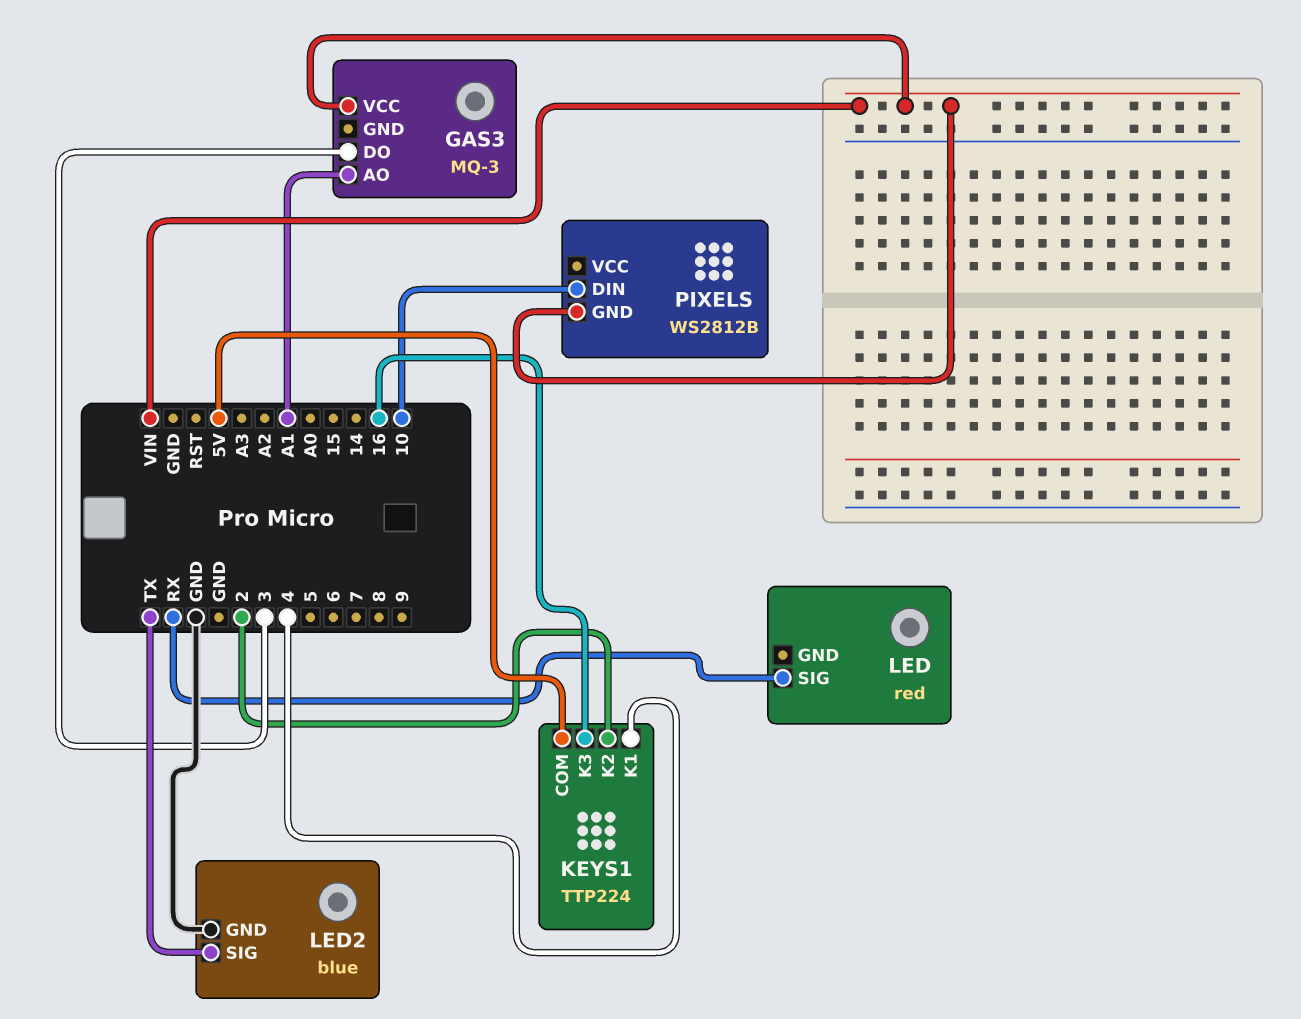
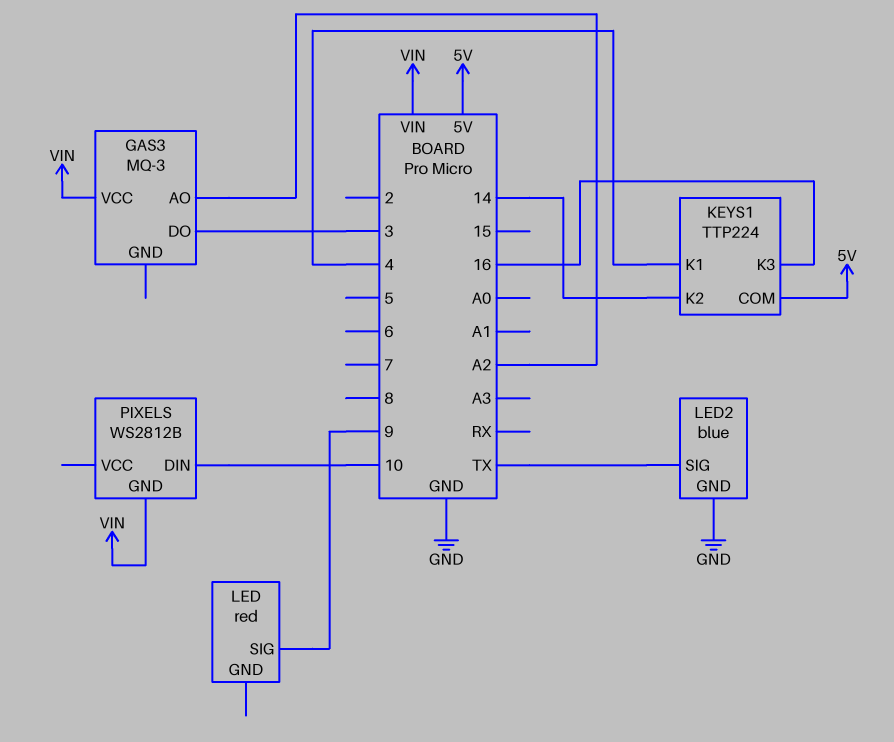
GAS3 pin AO: A1 -> A2
KEYS1 pin K2: 2 -> 14
LED pin SIG: RX -> 9

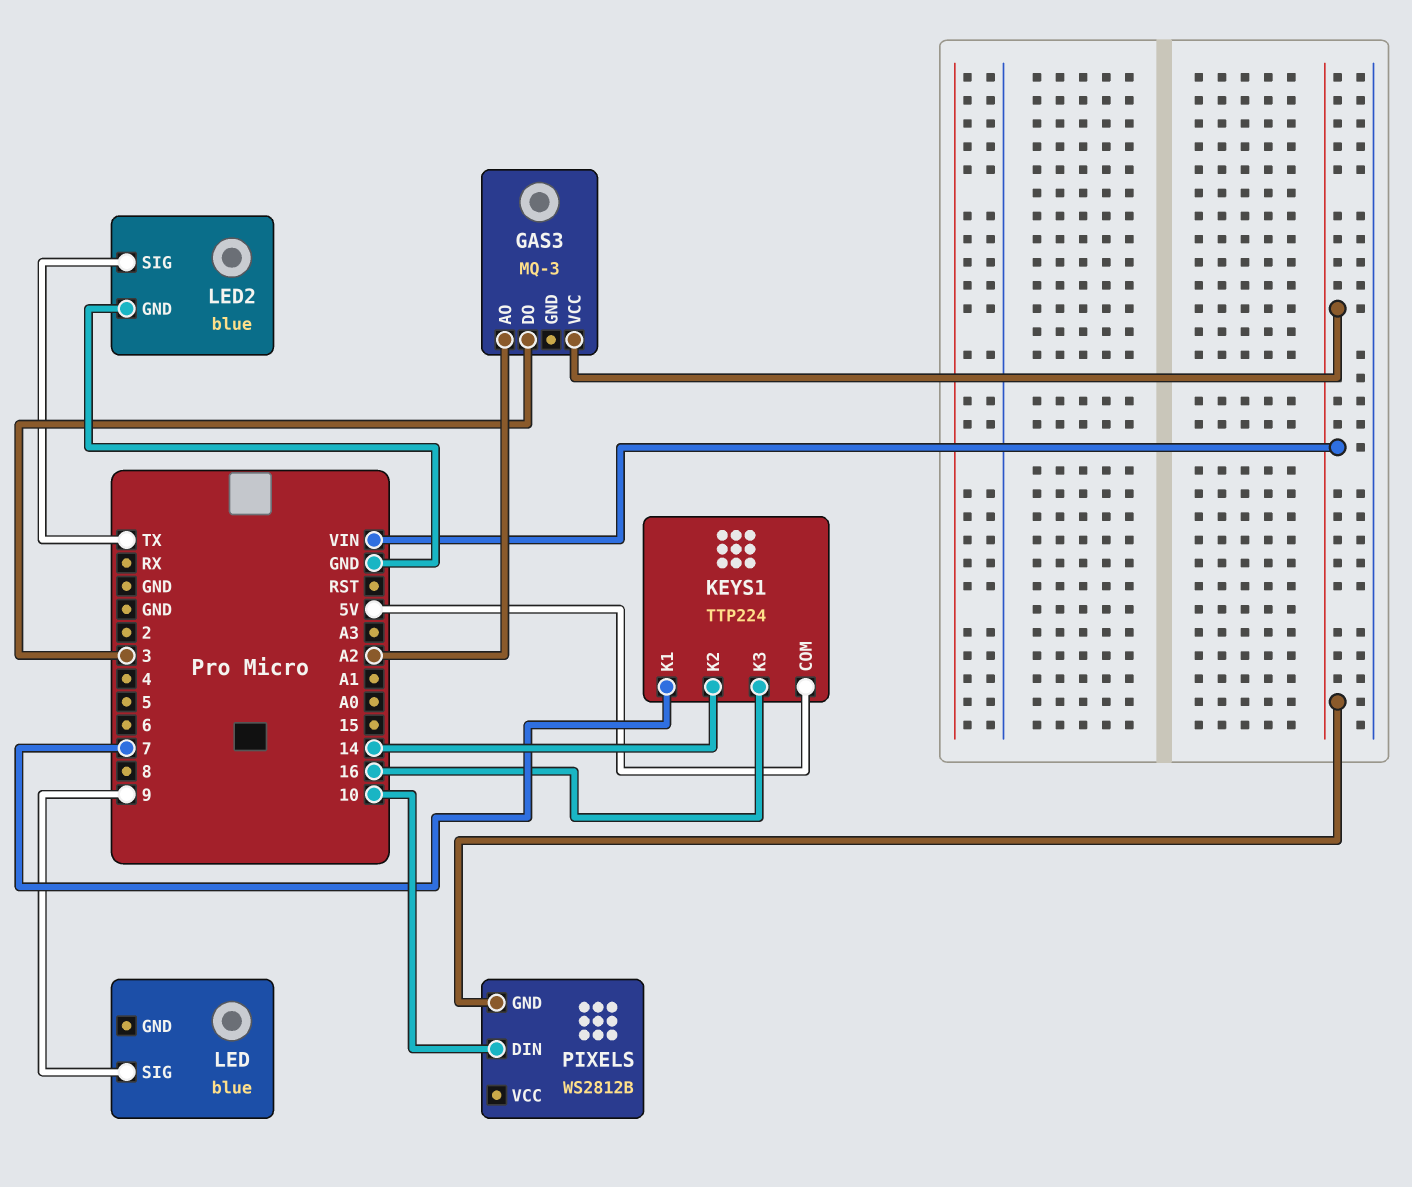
KEYS1 pin K1: 4 -> 7
LED: red -> blue

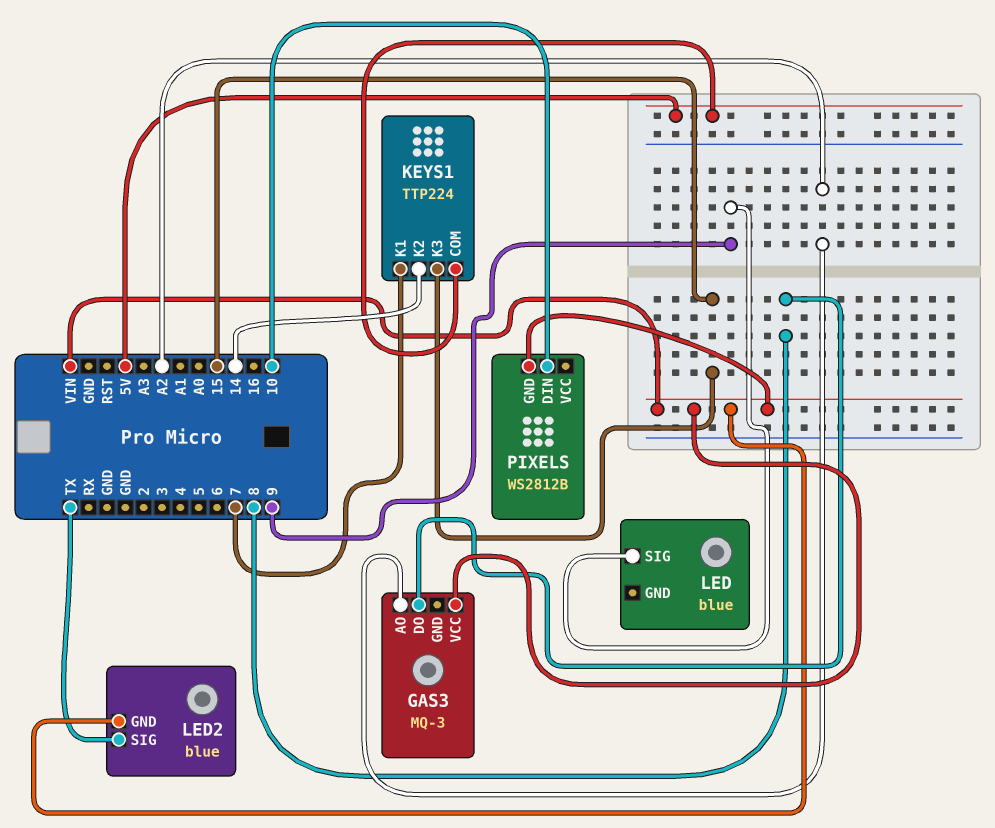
GAS3 pin DO: 3 -> 8
KEYS1 pin K3: 16 -> 15
LED2 pin GND: GND -> VIN

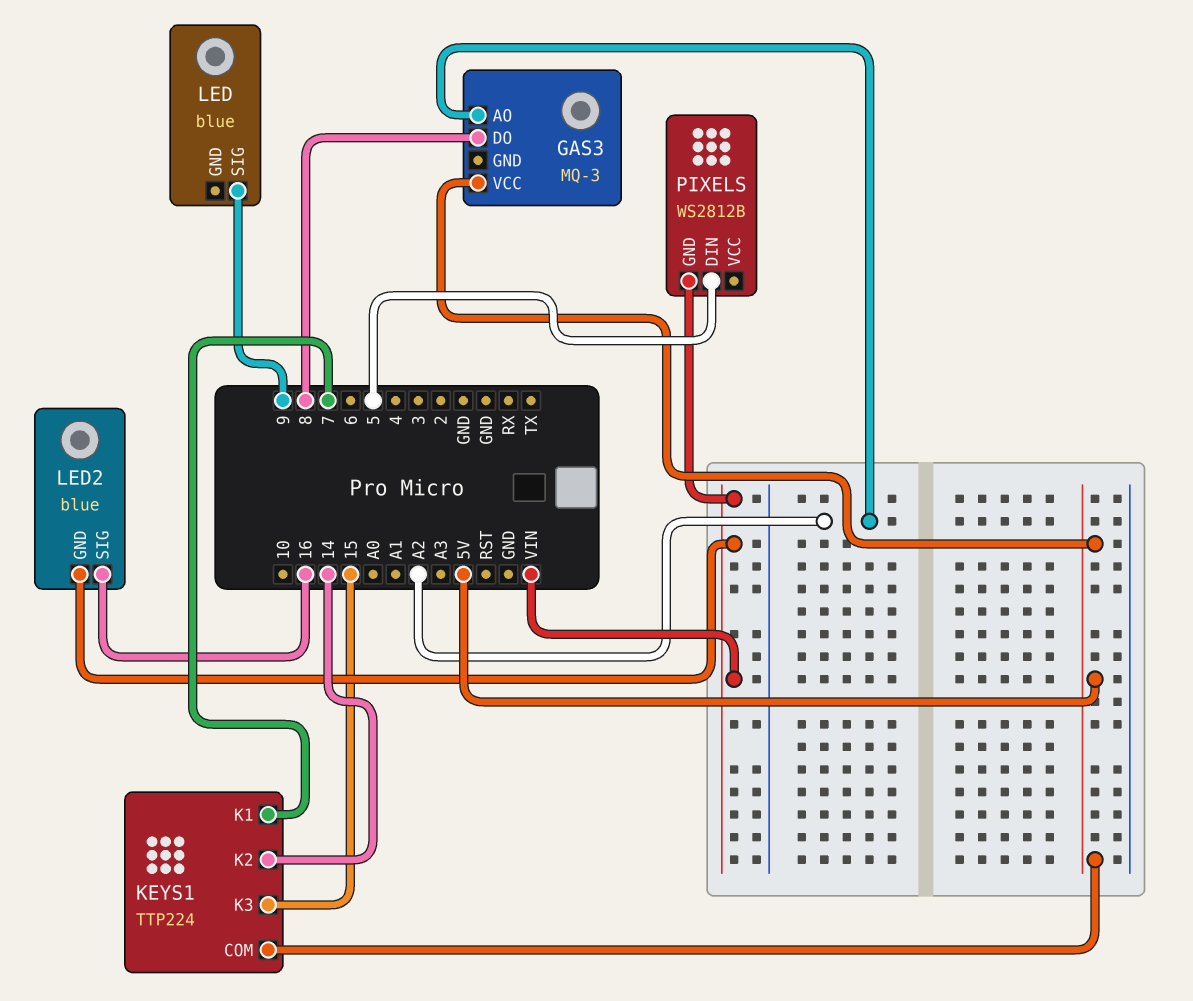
GAS3 pin VCC: VIN -> 5V
LED2 pin SIG: TX -> 16
PIXELS pin DIN: 10 -> 5

